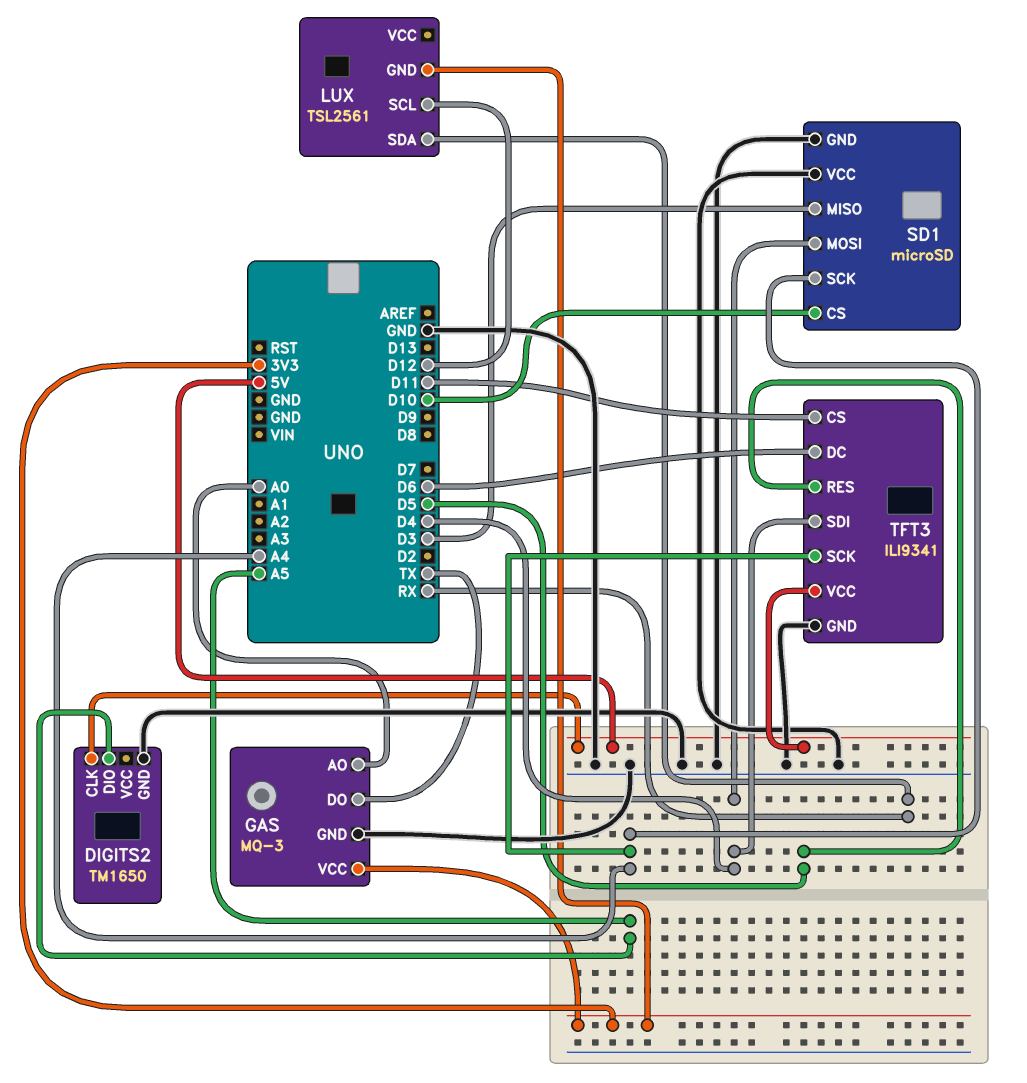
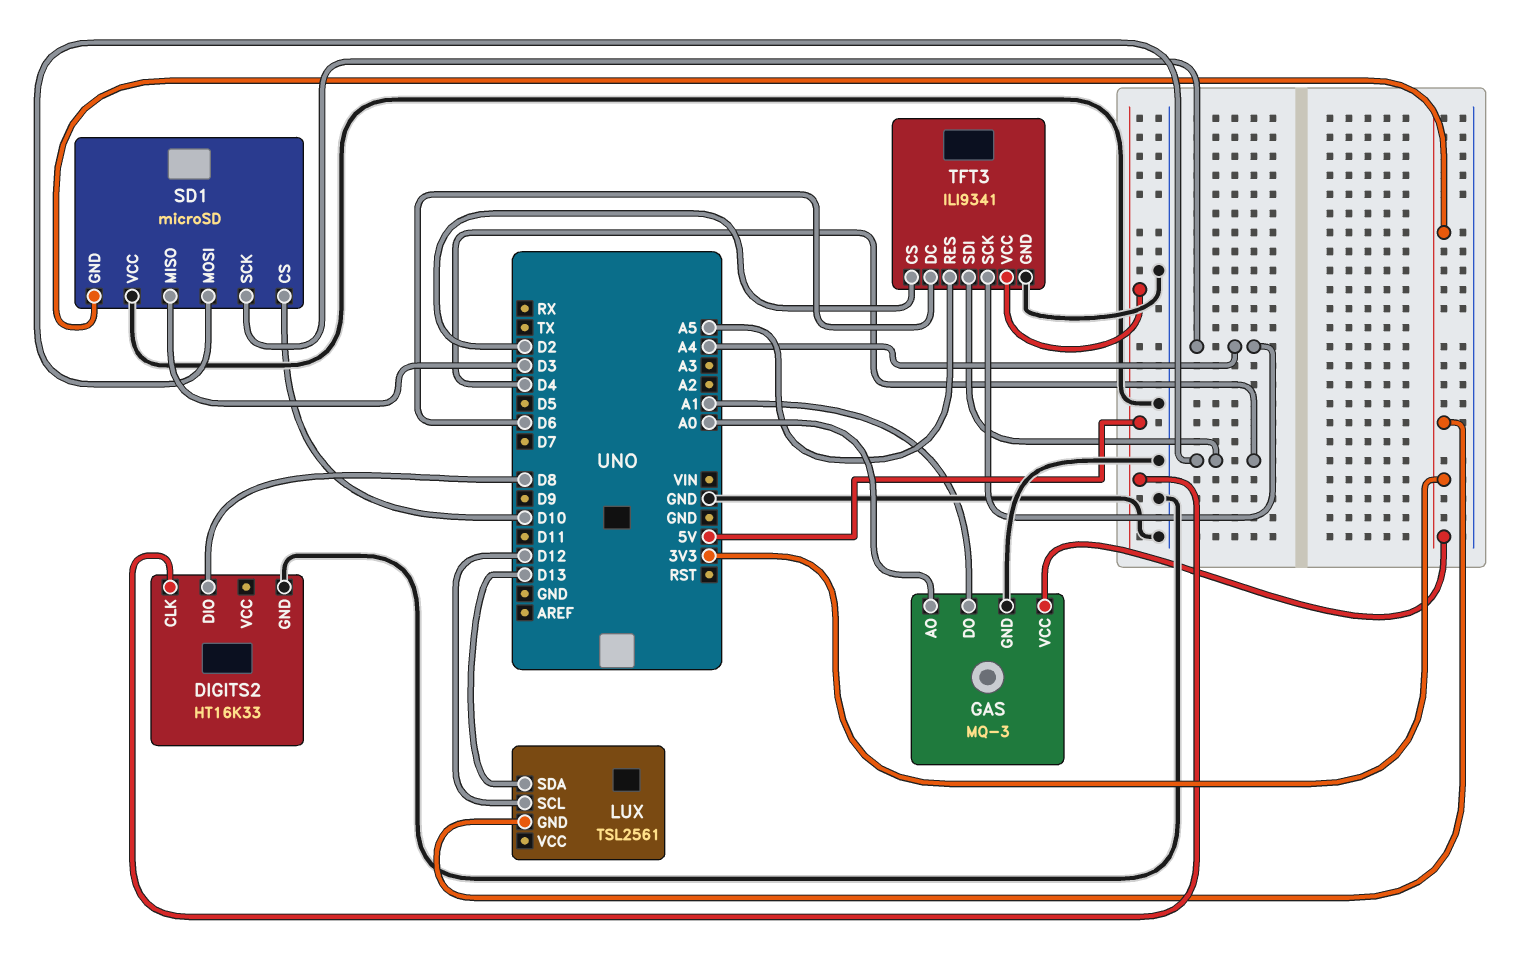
DIGITS2: TM1650 -> HT16K33
DIGITS2 pin DIO: A5 -> D8
GAS pin DO: TX -> A1
LUX pin SDA: RX -> D13
SD1 pin GND: GND -> 3V3
TFT3 pin CS: D11 -> D2
TFT3 pin RES: D5 -> A5

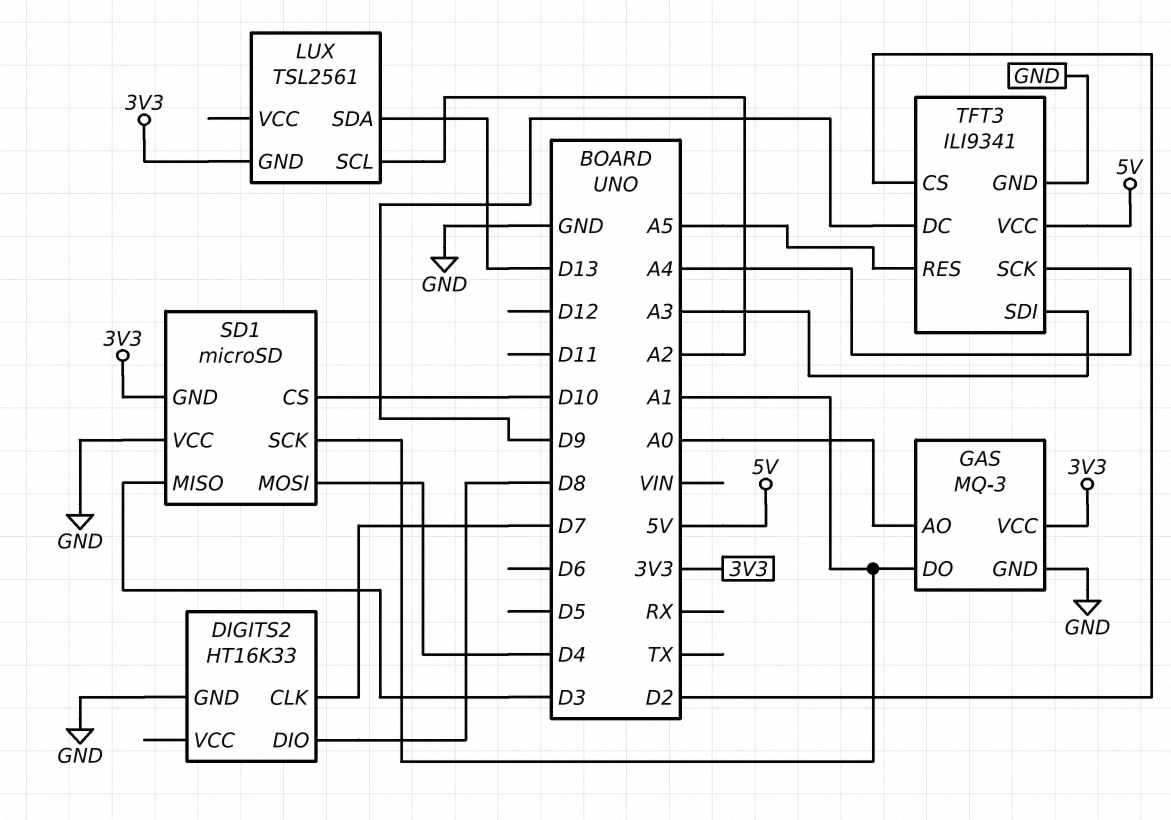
DIGITS2 pin CLK: 5V -> D7
LUX pin SCL: D12 -> A2
SD1 pin SCK: A4 -> A1
TFT3 pin DC: D6 -> D9
TFT3 pin SDI: D4 -> A3

